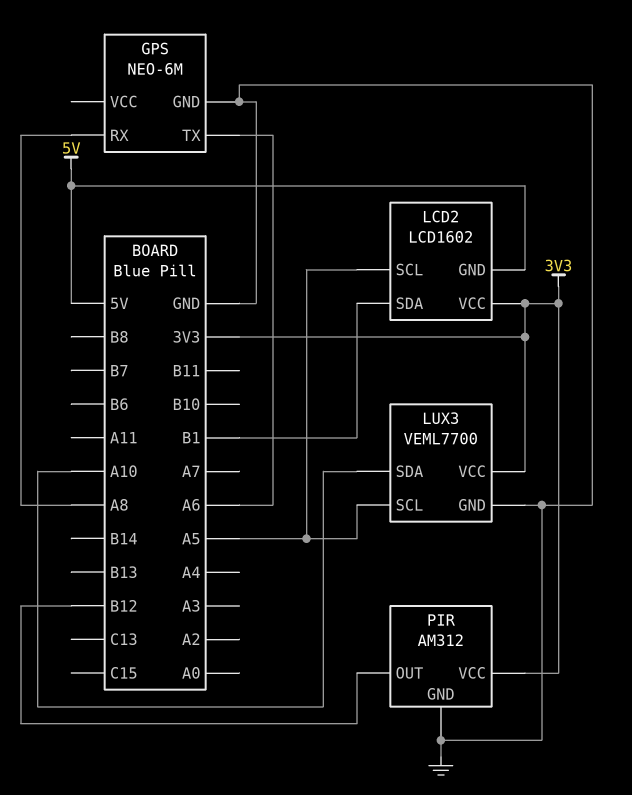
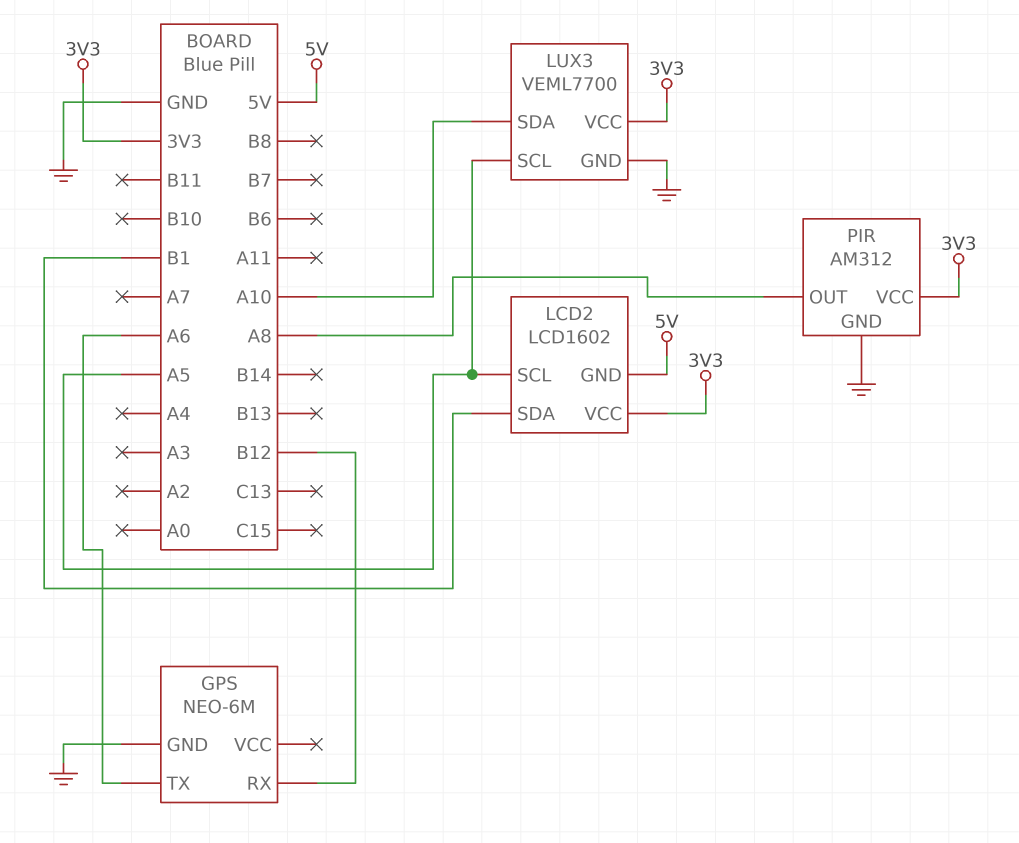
GPS pin RX: A8 -> B12
PIR pin OUT: B12 -> A8

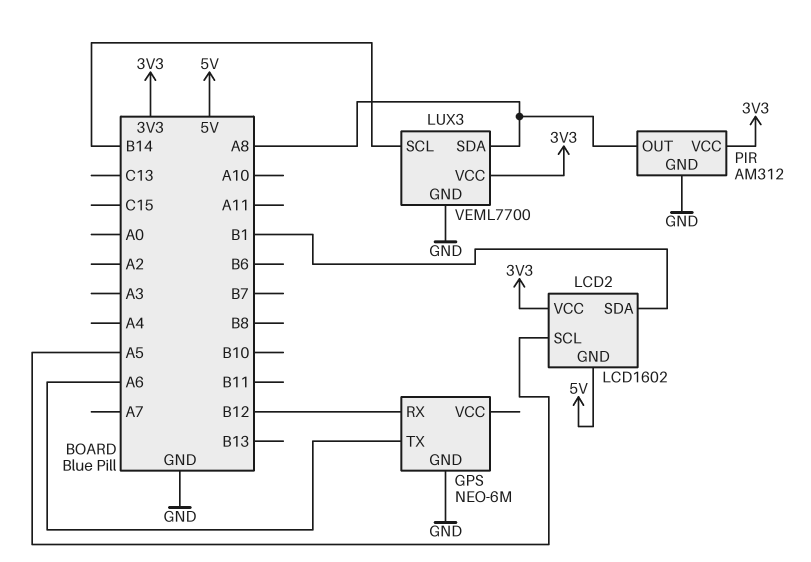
LUX3 pin SCL: A5 -> B14
LUX3 pin SDA: A10 -> A8

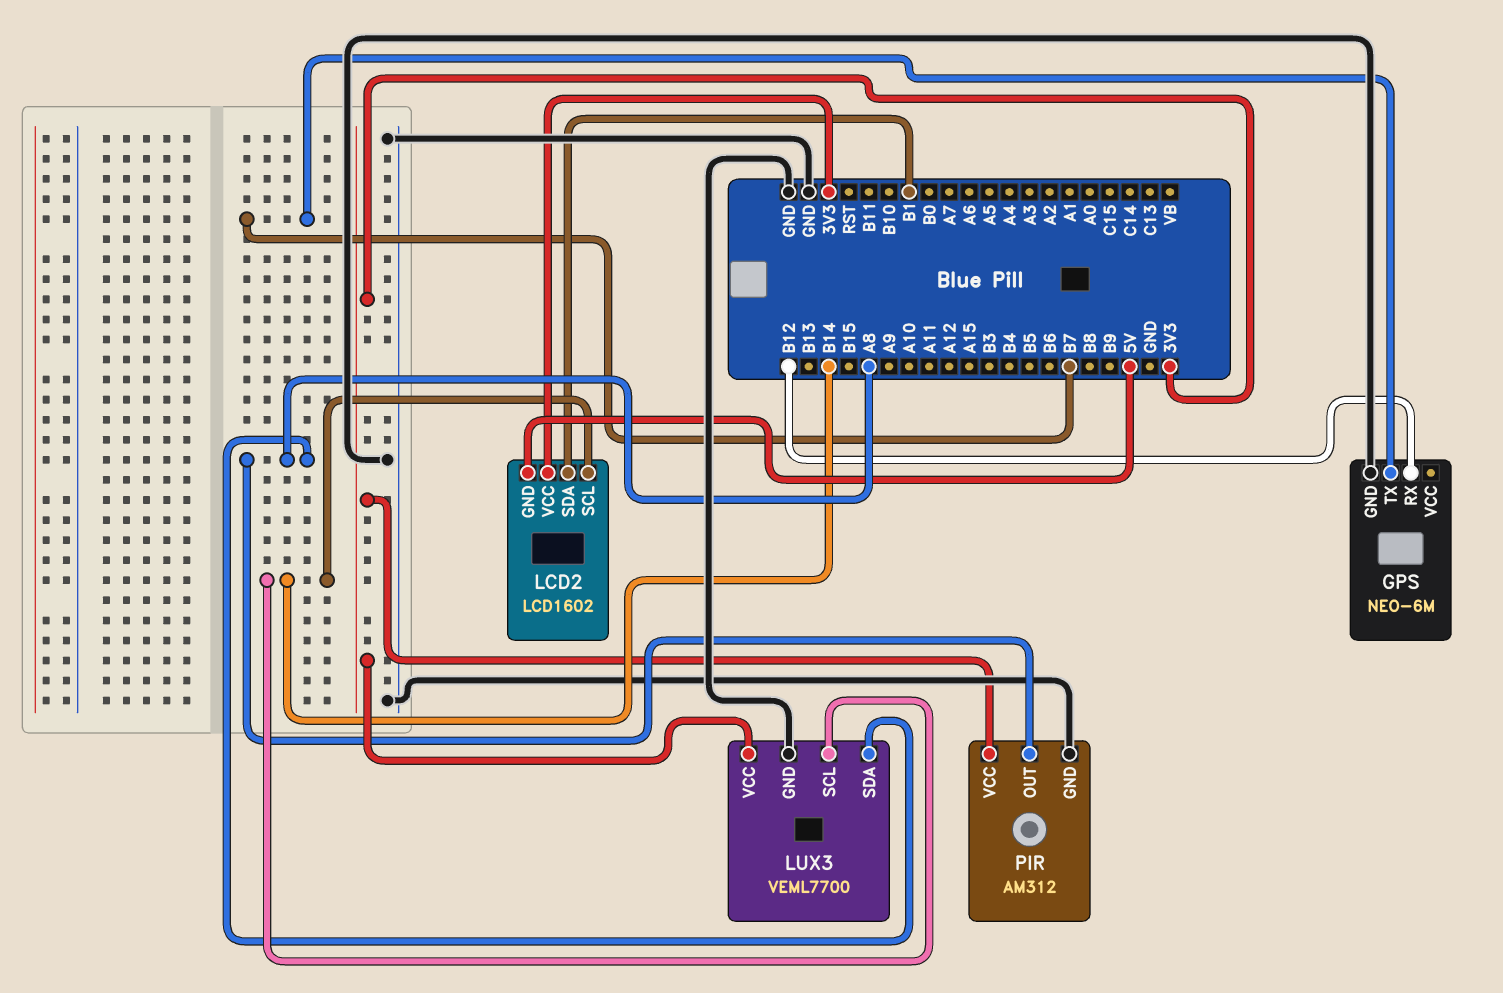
GPS pin TX: A6 -> B7
LCD2 pin SCL: A5 -> B14

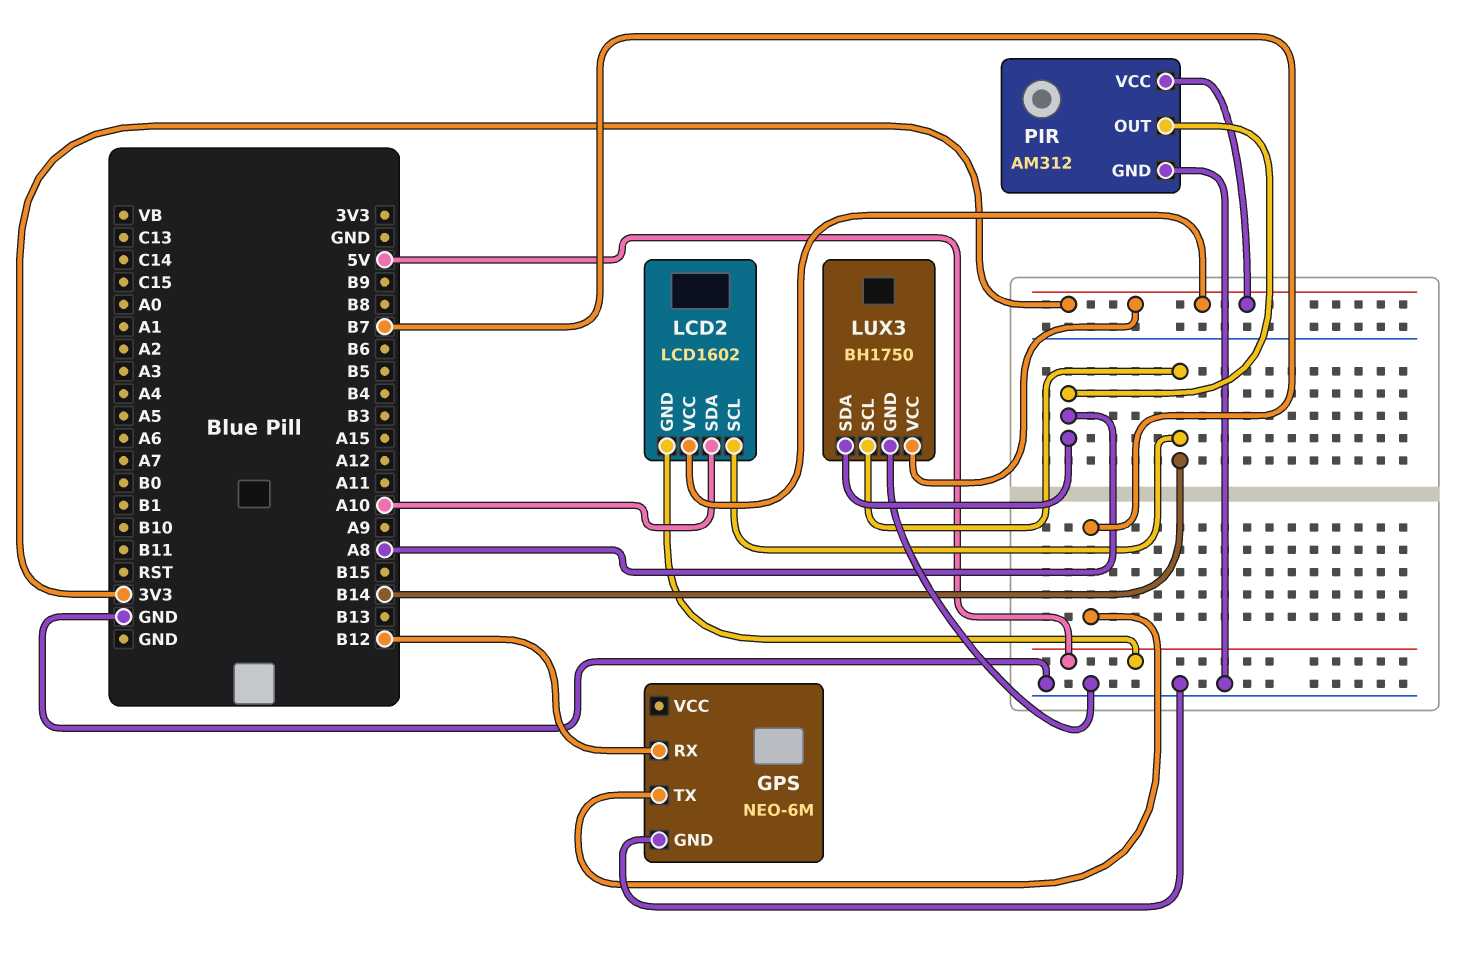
LCD2 pin SDA: B1 -> A10
LUX3: VEML7700 -> BH1750

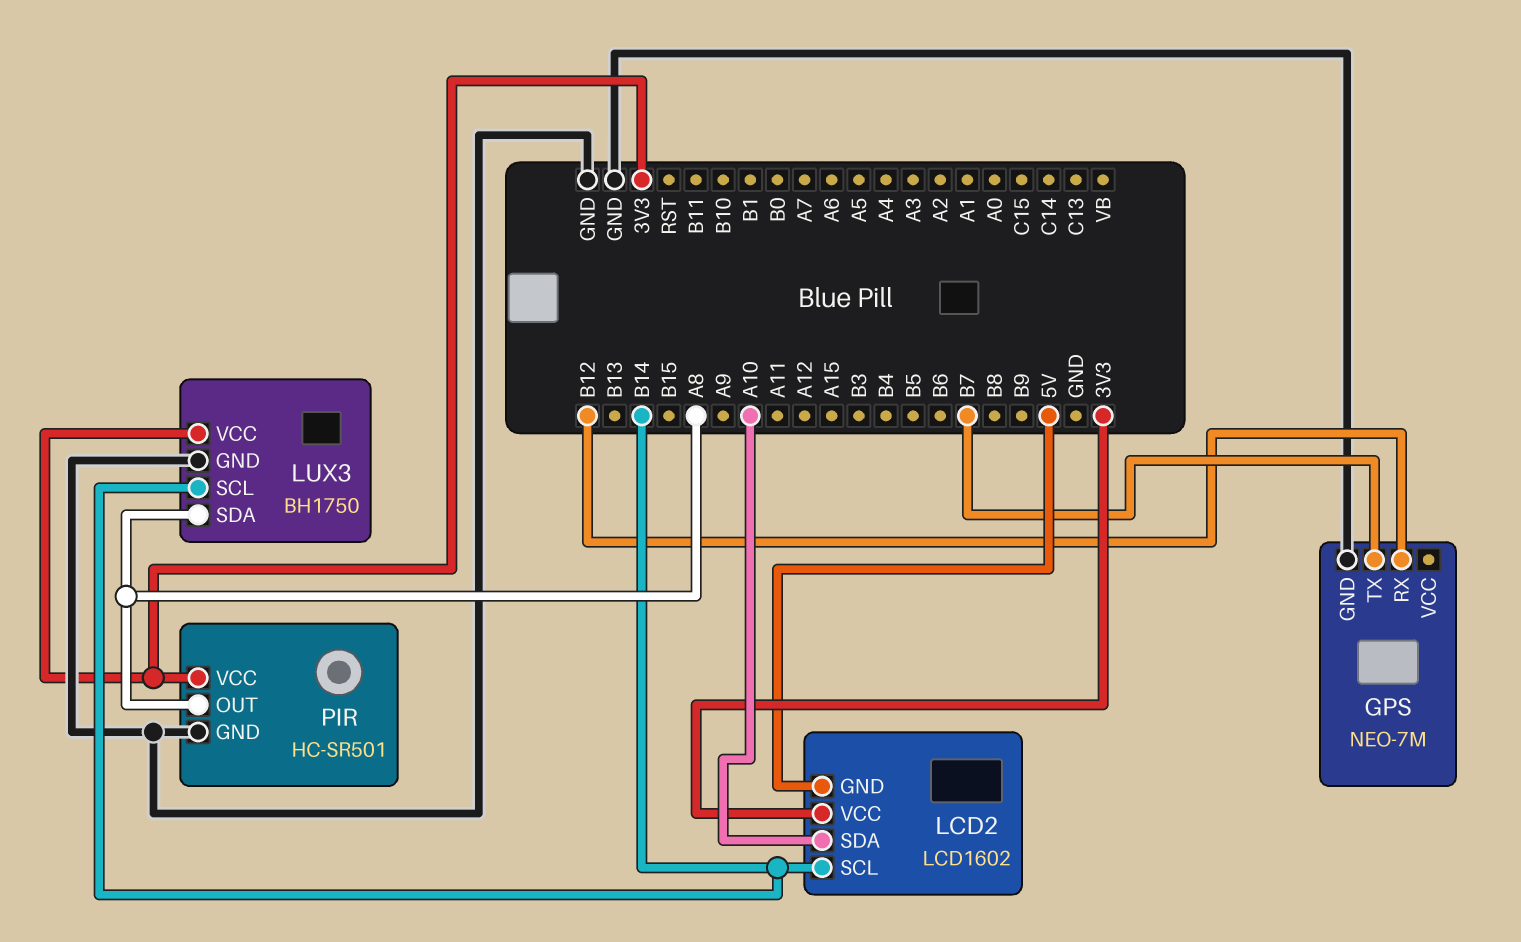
GPS: NEO-6M -> NEO-7M
PIR: AM312 -> HC-SR501

